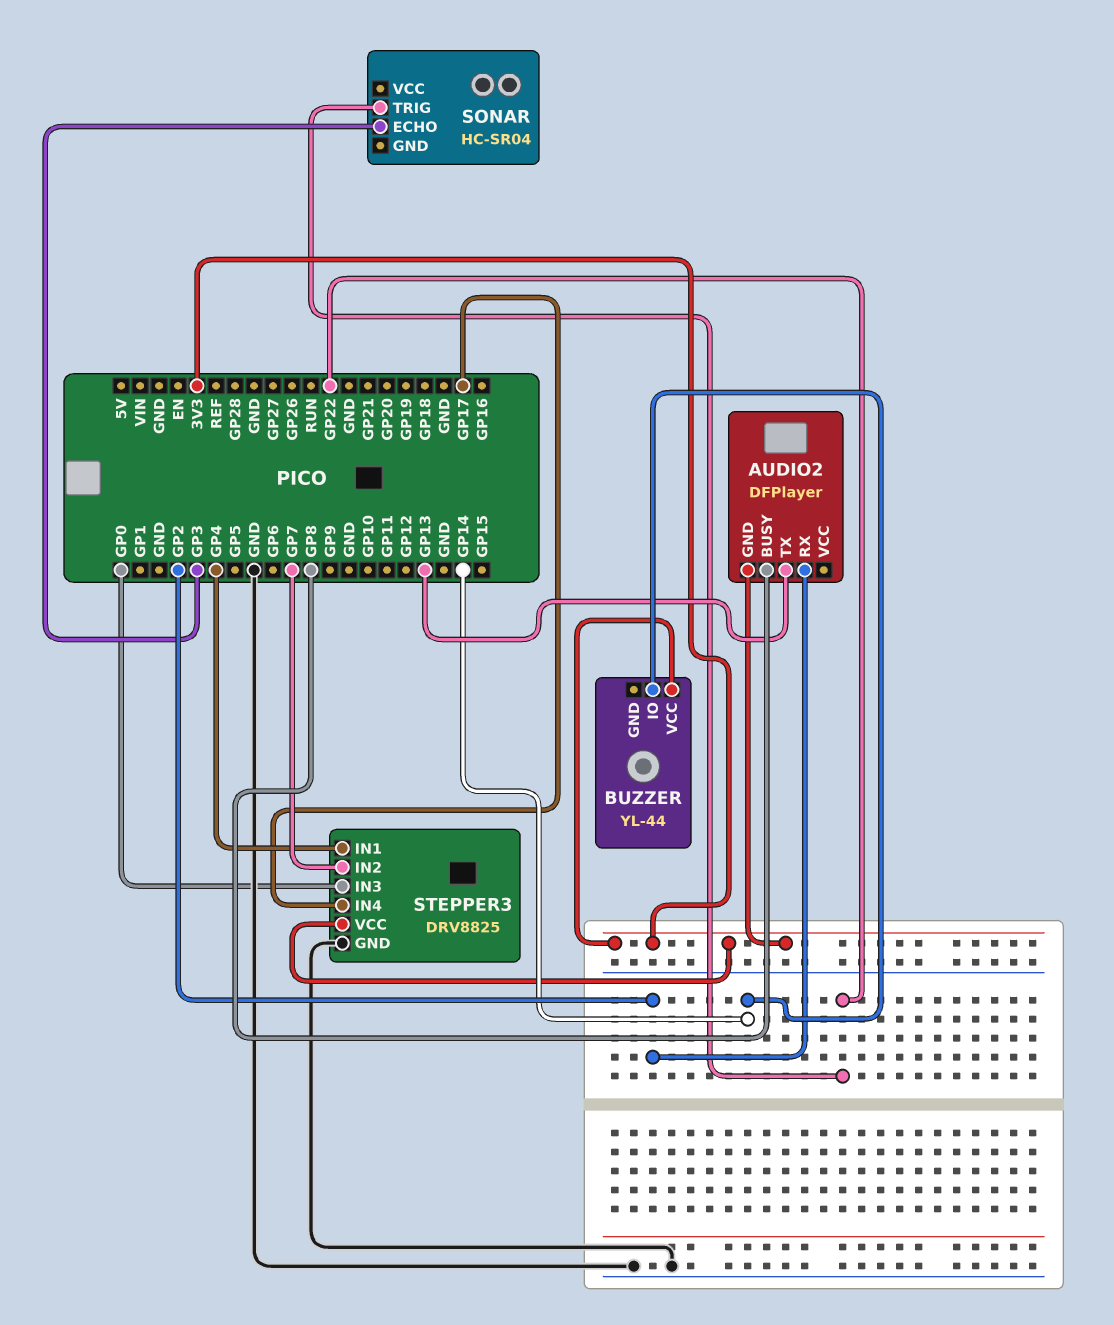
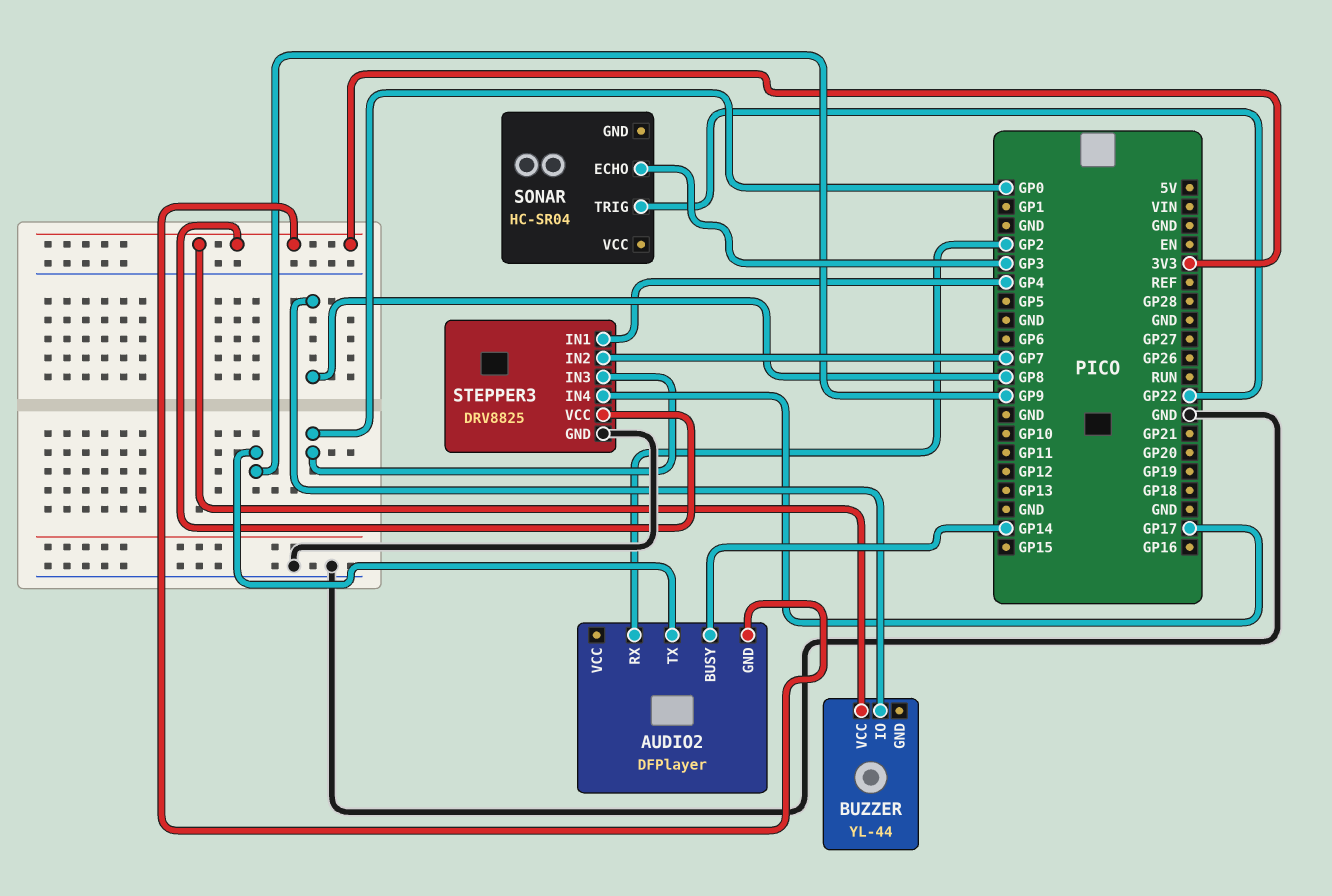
AUDIO2 pin BUSY: GP8 -> GP14
AUDIO2 pin TX: GP13 -> GP9
BUZZER pin IO: GP14 -> GP8

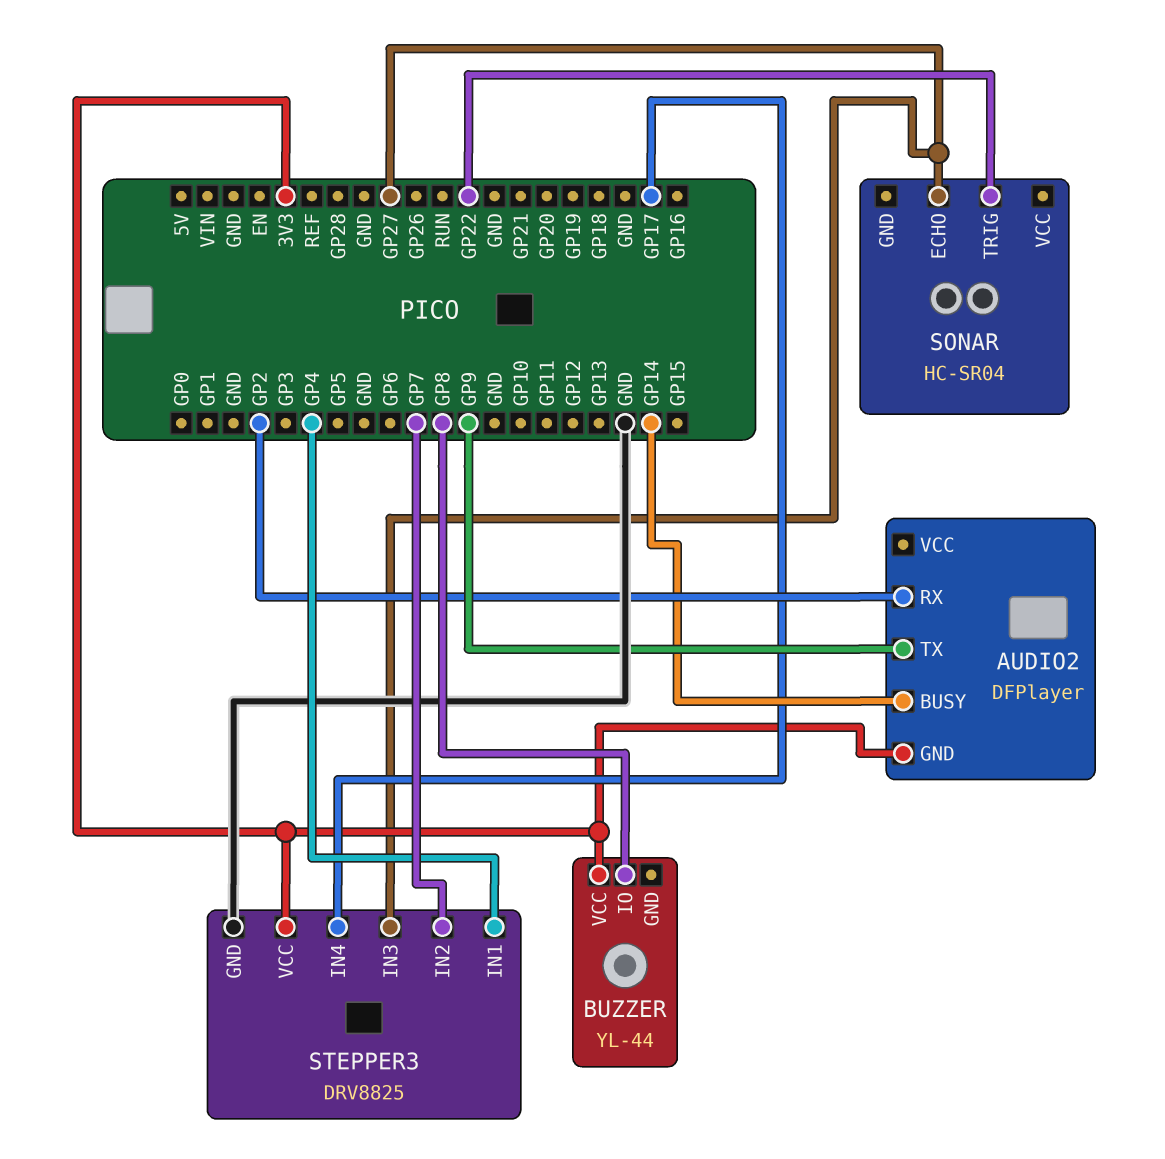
SONAR pin ECHO: GP3 -> GP27
STEPPER3 pin IN3: GP0 -> GP27

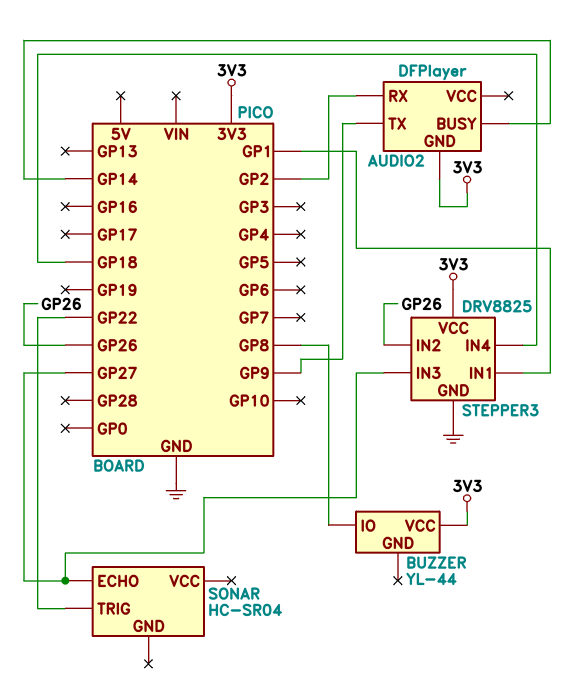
STEPPER3 pin IN1: GP4 -> GP1
STEPPER3 pin IN2: GP7 -> GP26
STEPPER3 pin IN4: GP17 -> GP18

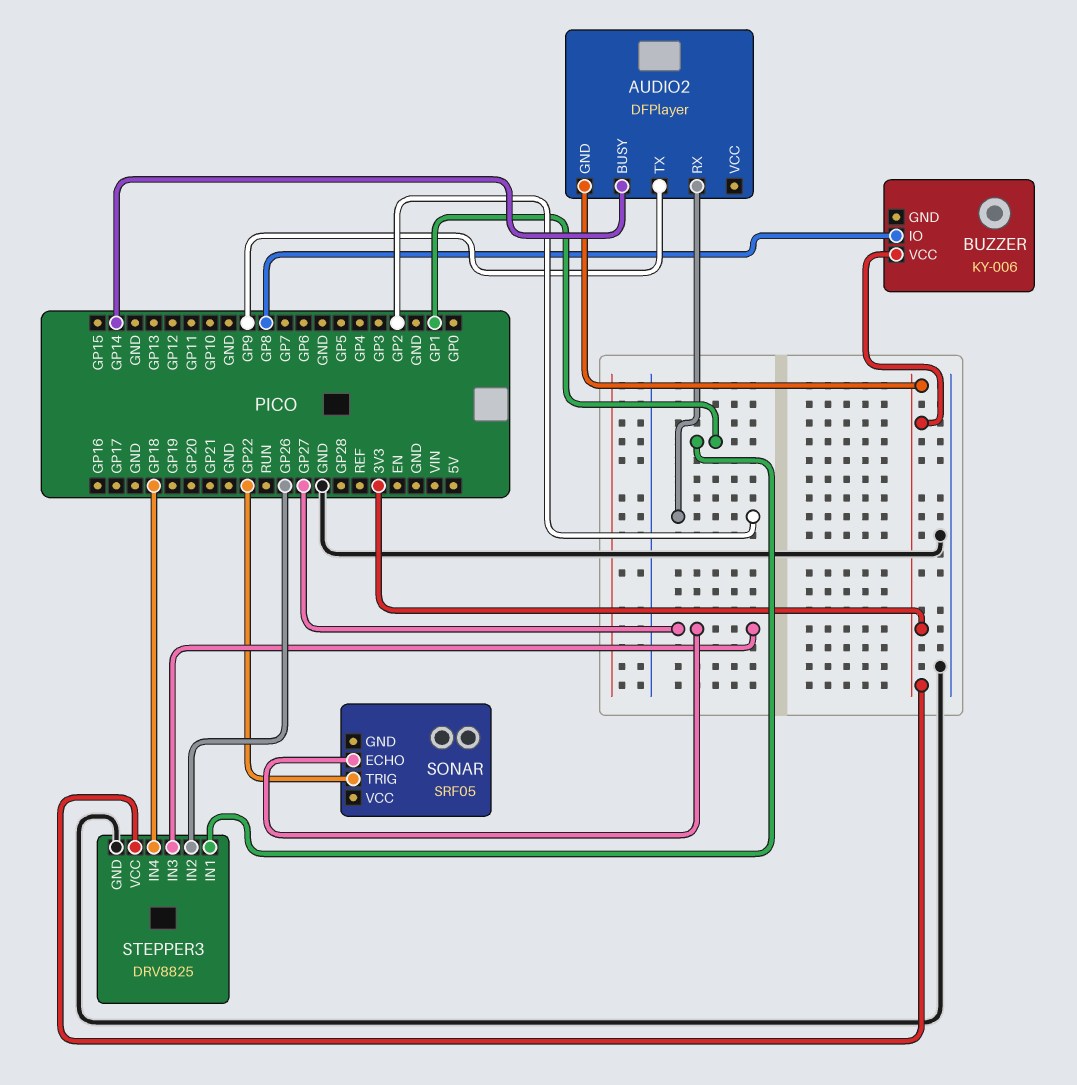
BUZZER: YL-44 -> KY-006
SONAR: HC-SR04 -> SRF05

